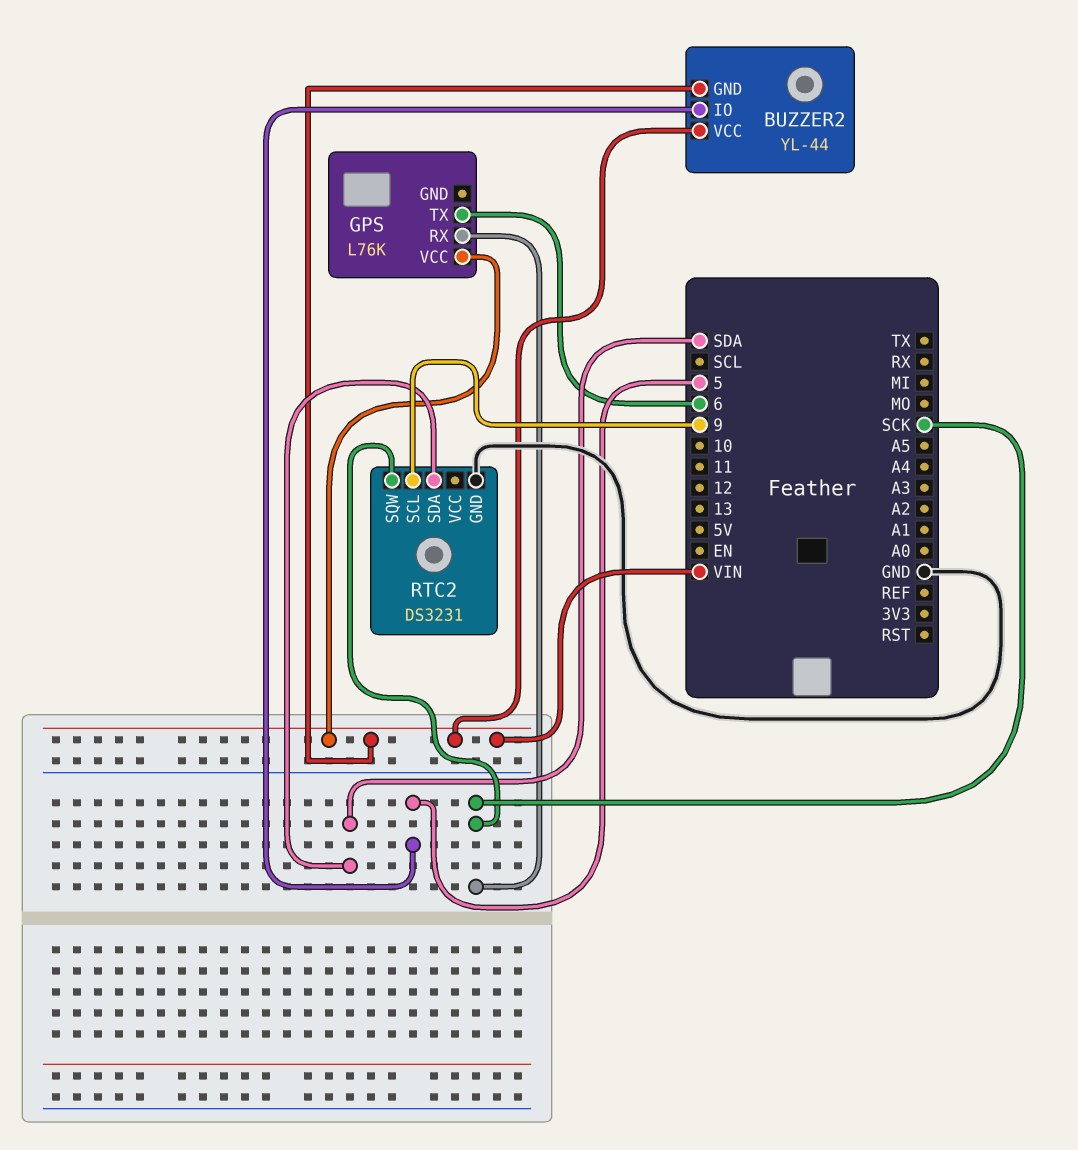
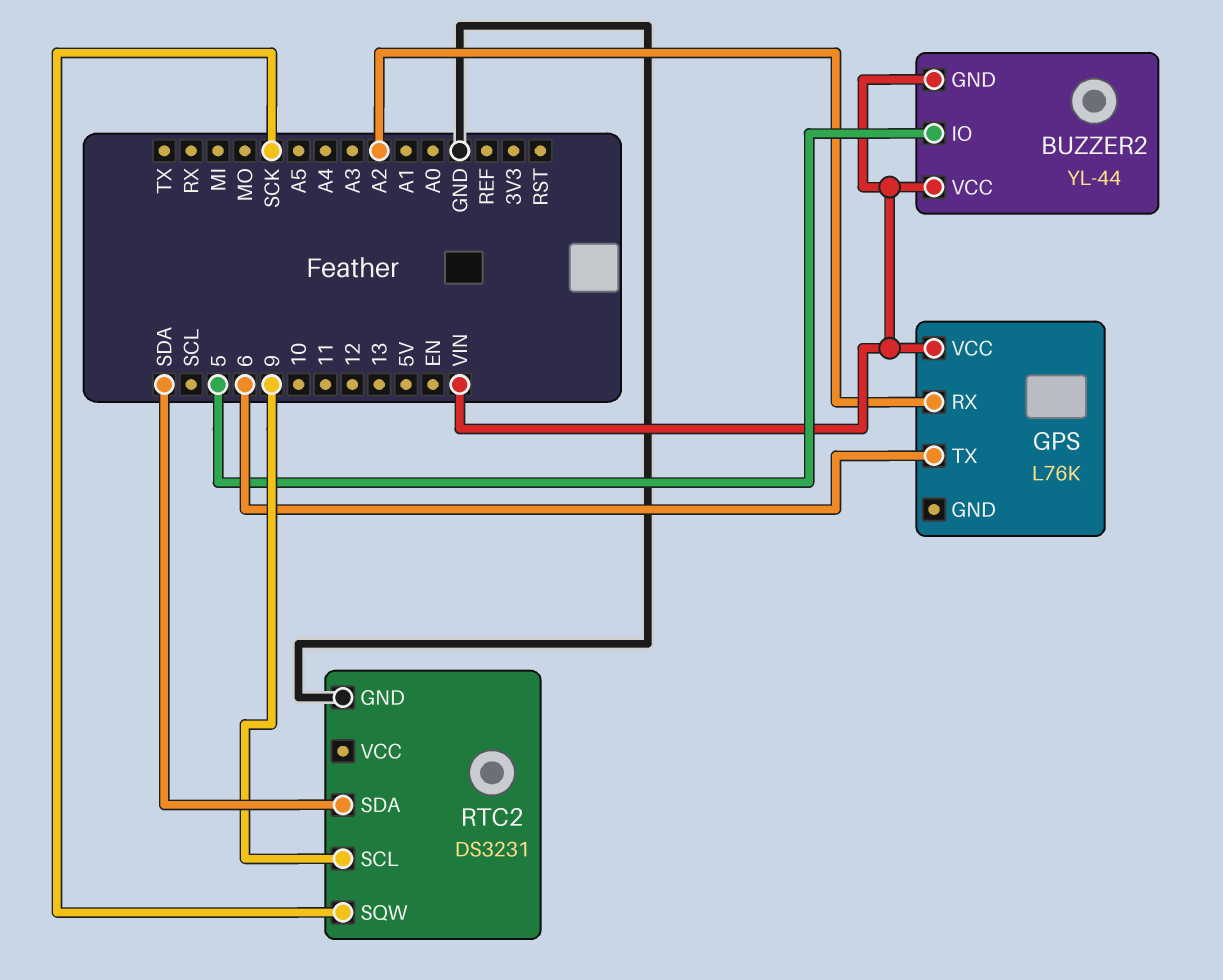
GPS pin RX: SCK -> A2

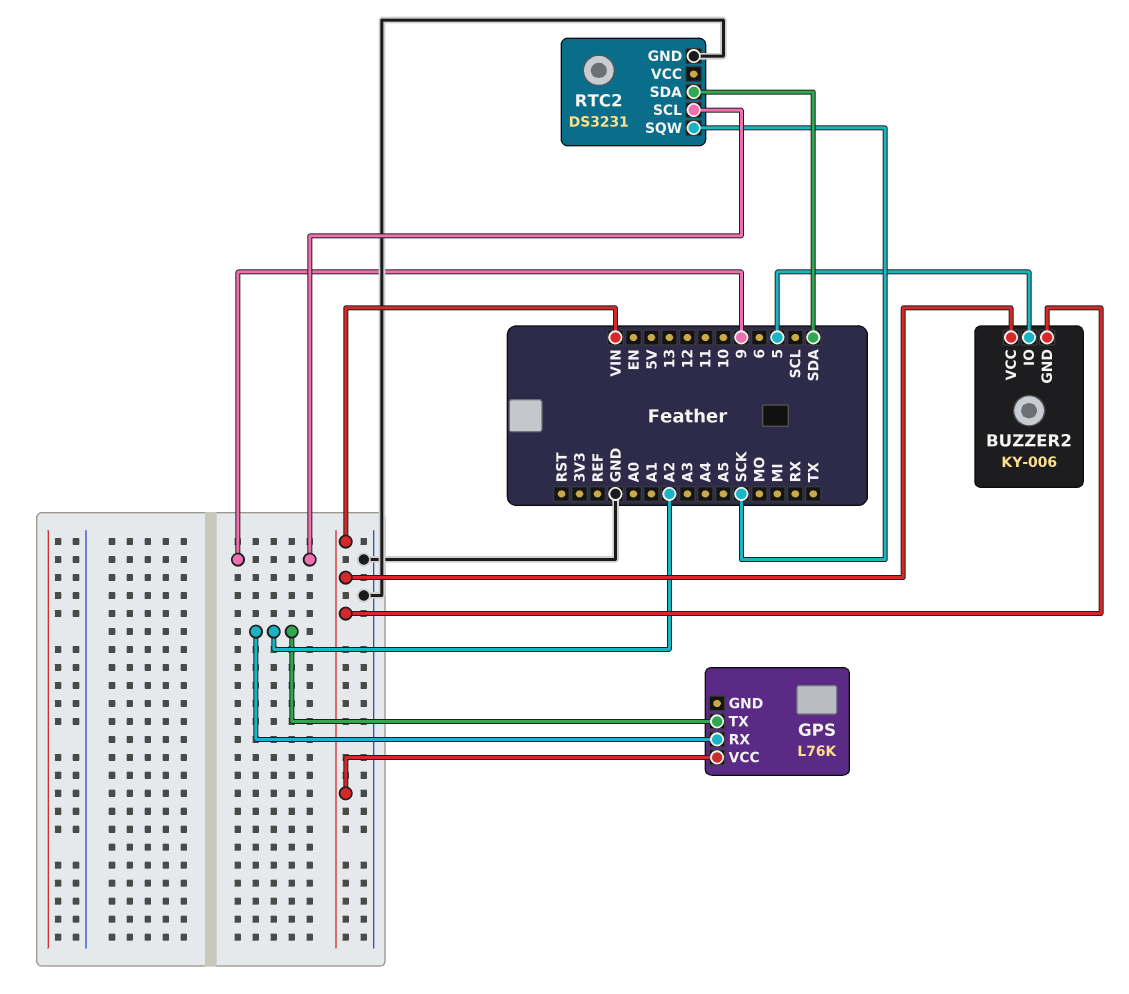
BUZZER2: YL-44 -> KY-006
GPS pin TX: 6 -> A2

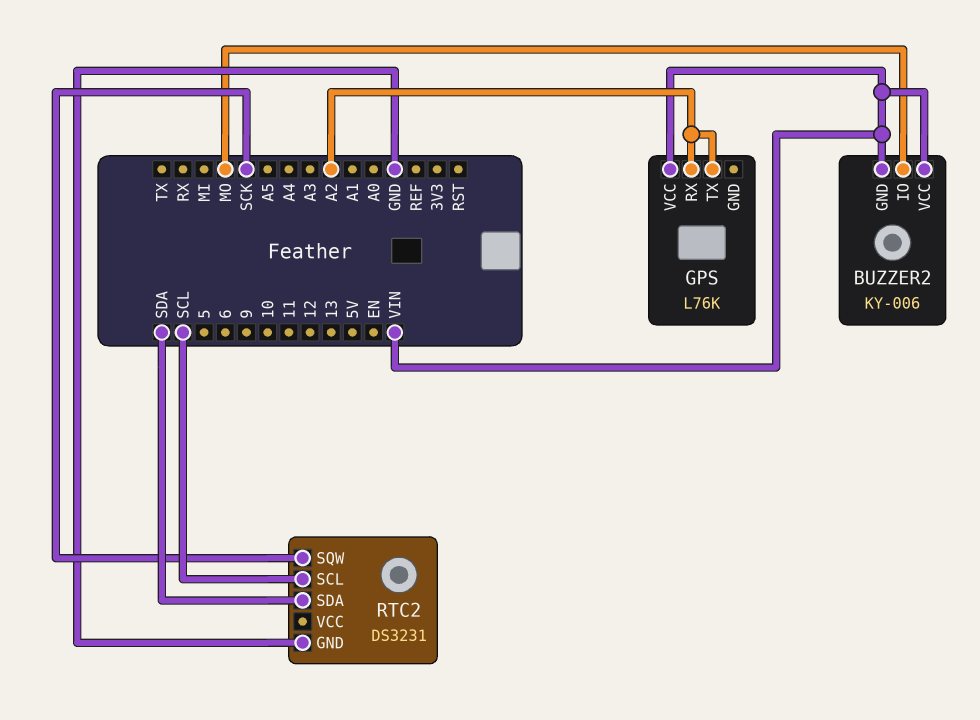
BUZZER2 pin IO: 5 -> MO
RTC2 pin SCL: 9 -> SCL

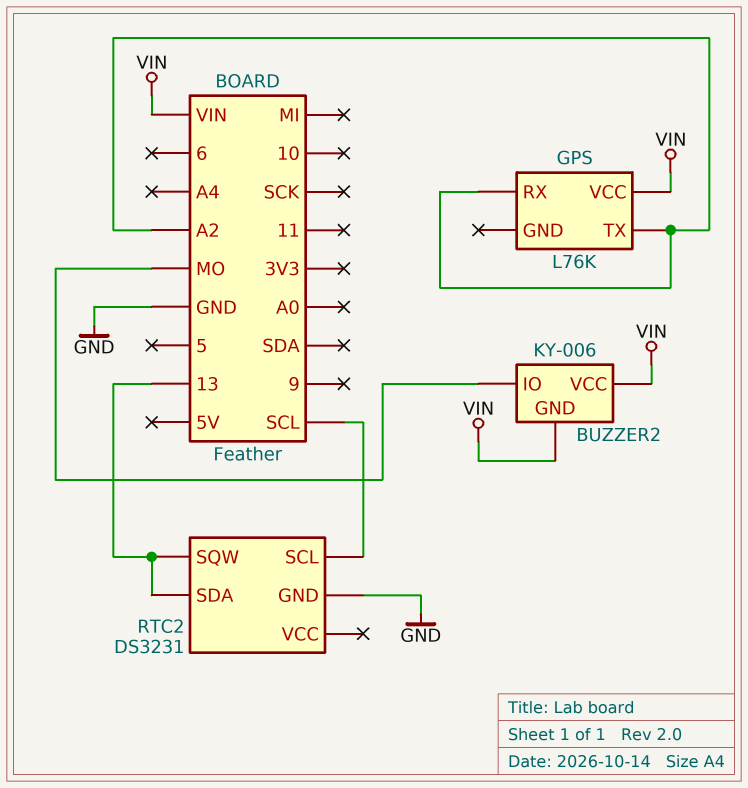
RTC2 pin SDA: SDA -> 13
RTC2 pin SQW: SCK -> 13

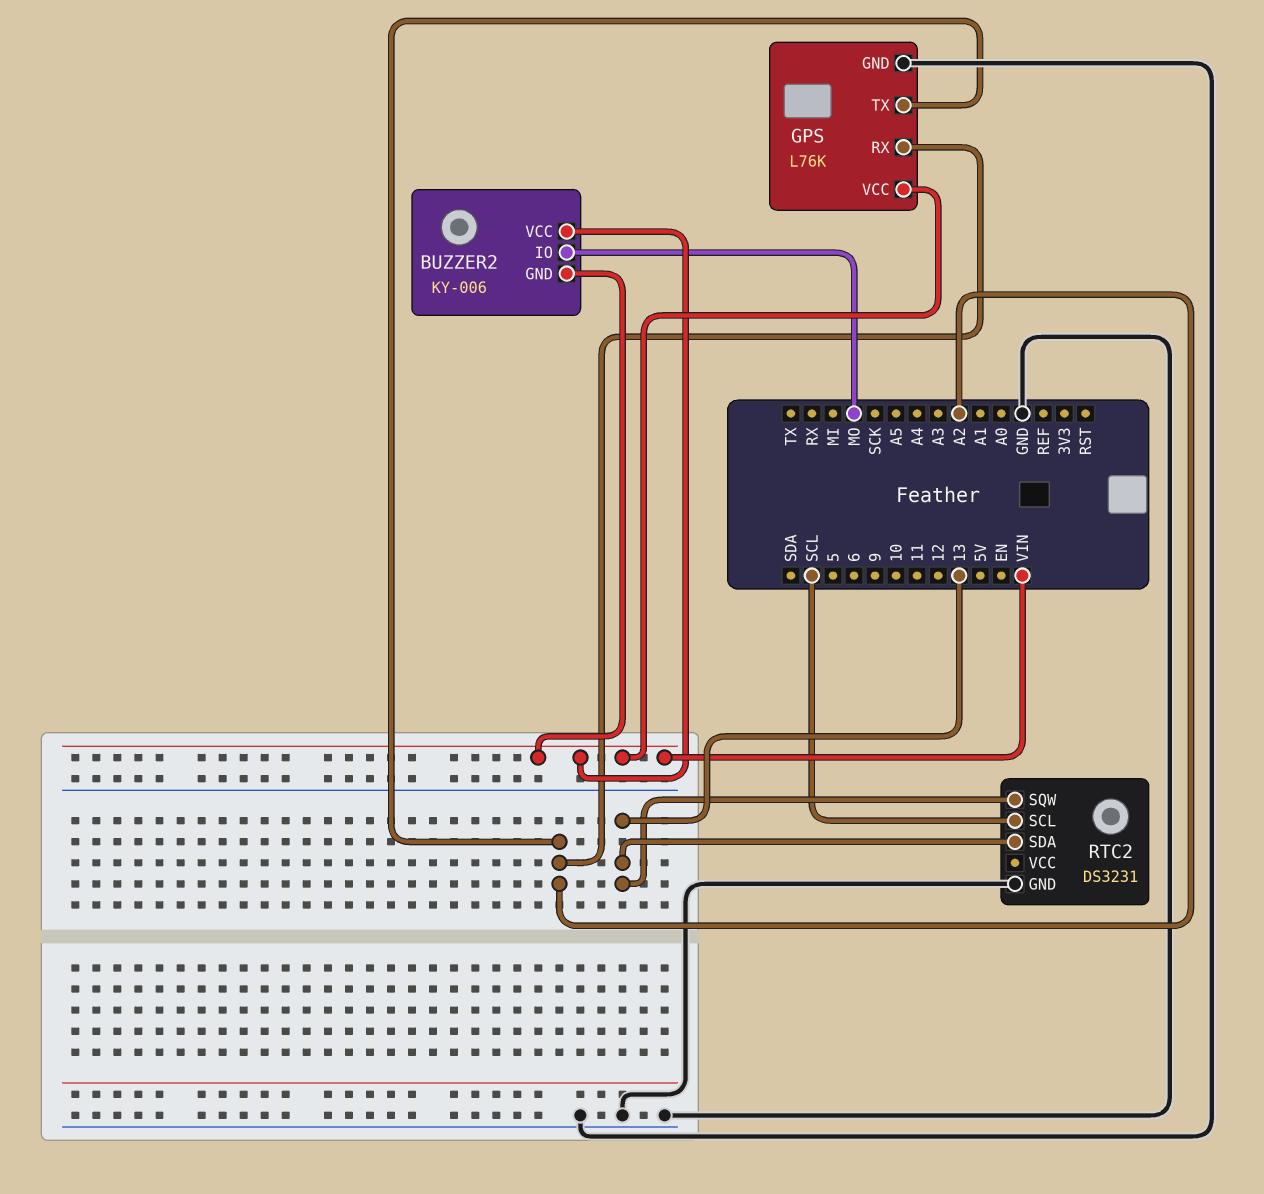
GPS pin GND: none -> GND

